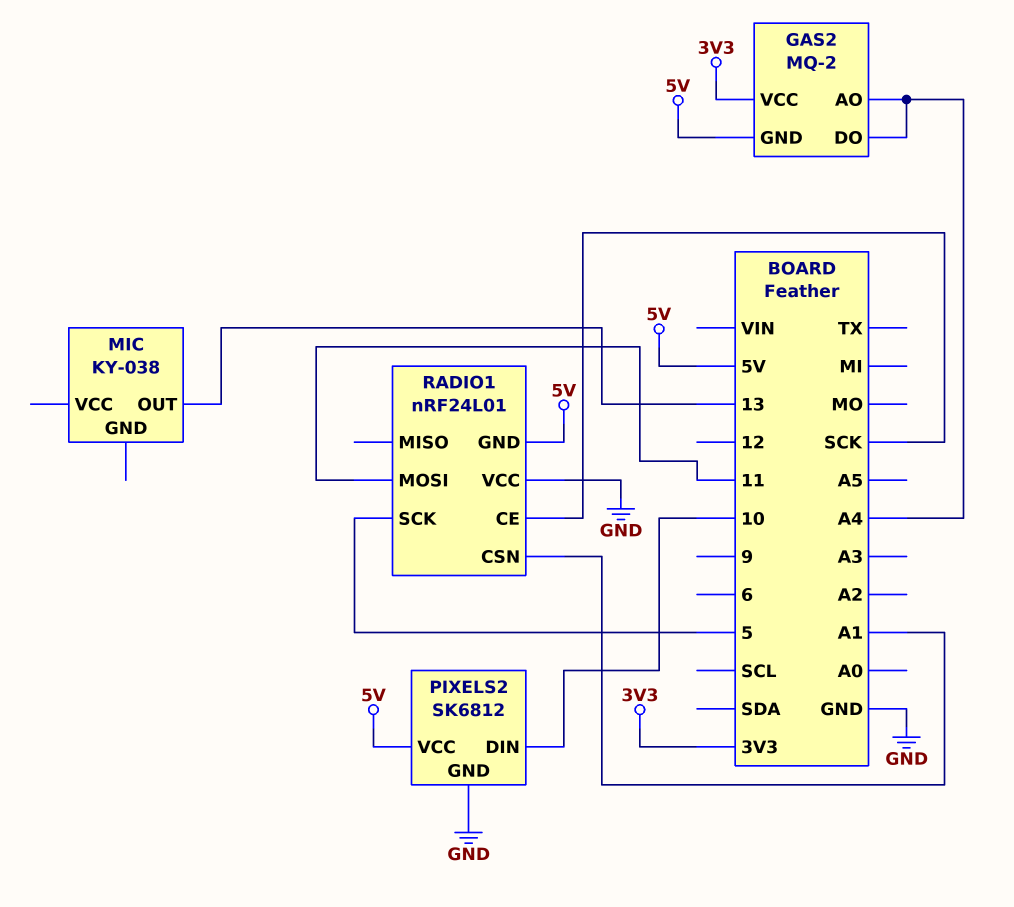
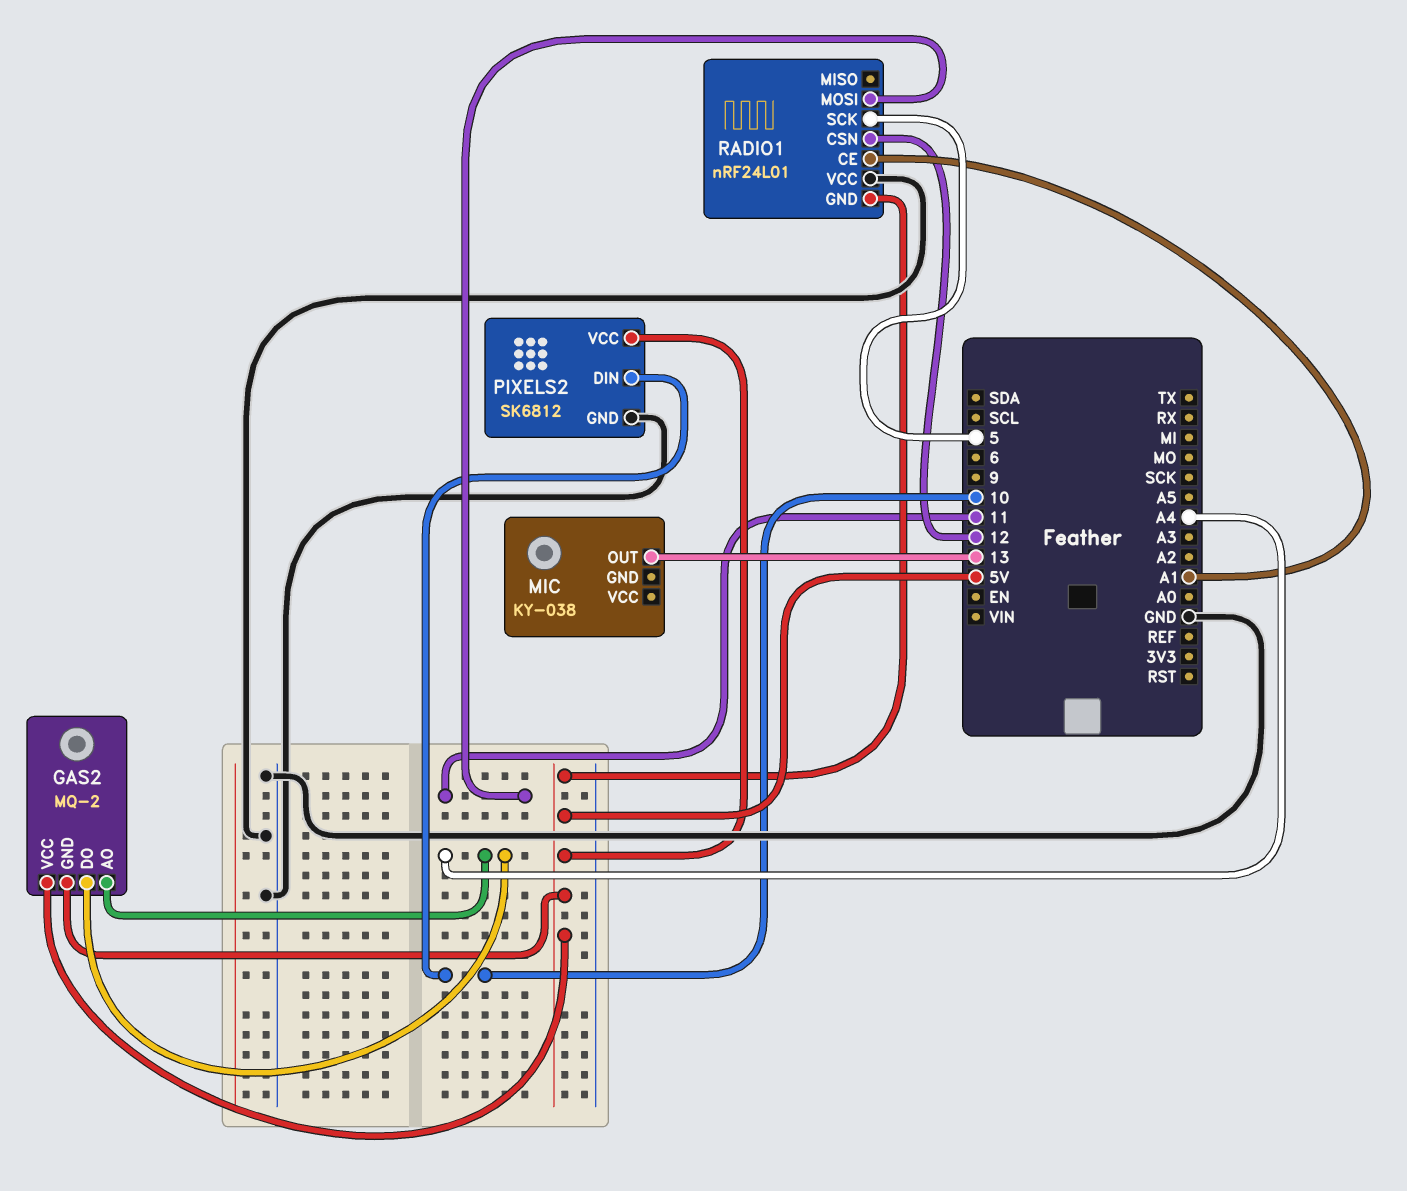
GAS2 pin VCC: 3V3 -> 5V
RADIO1 pin CE: SCK -> A1
RADIO1 pin CSN: A1 -> 12

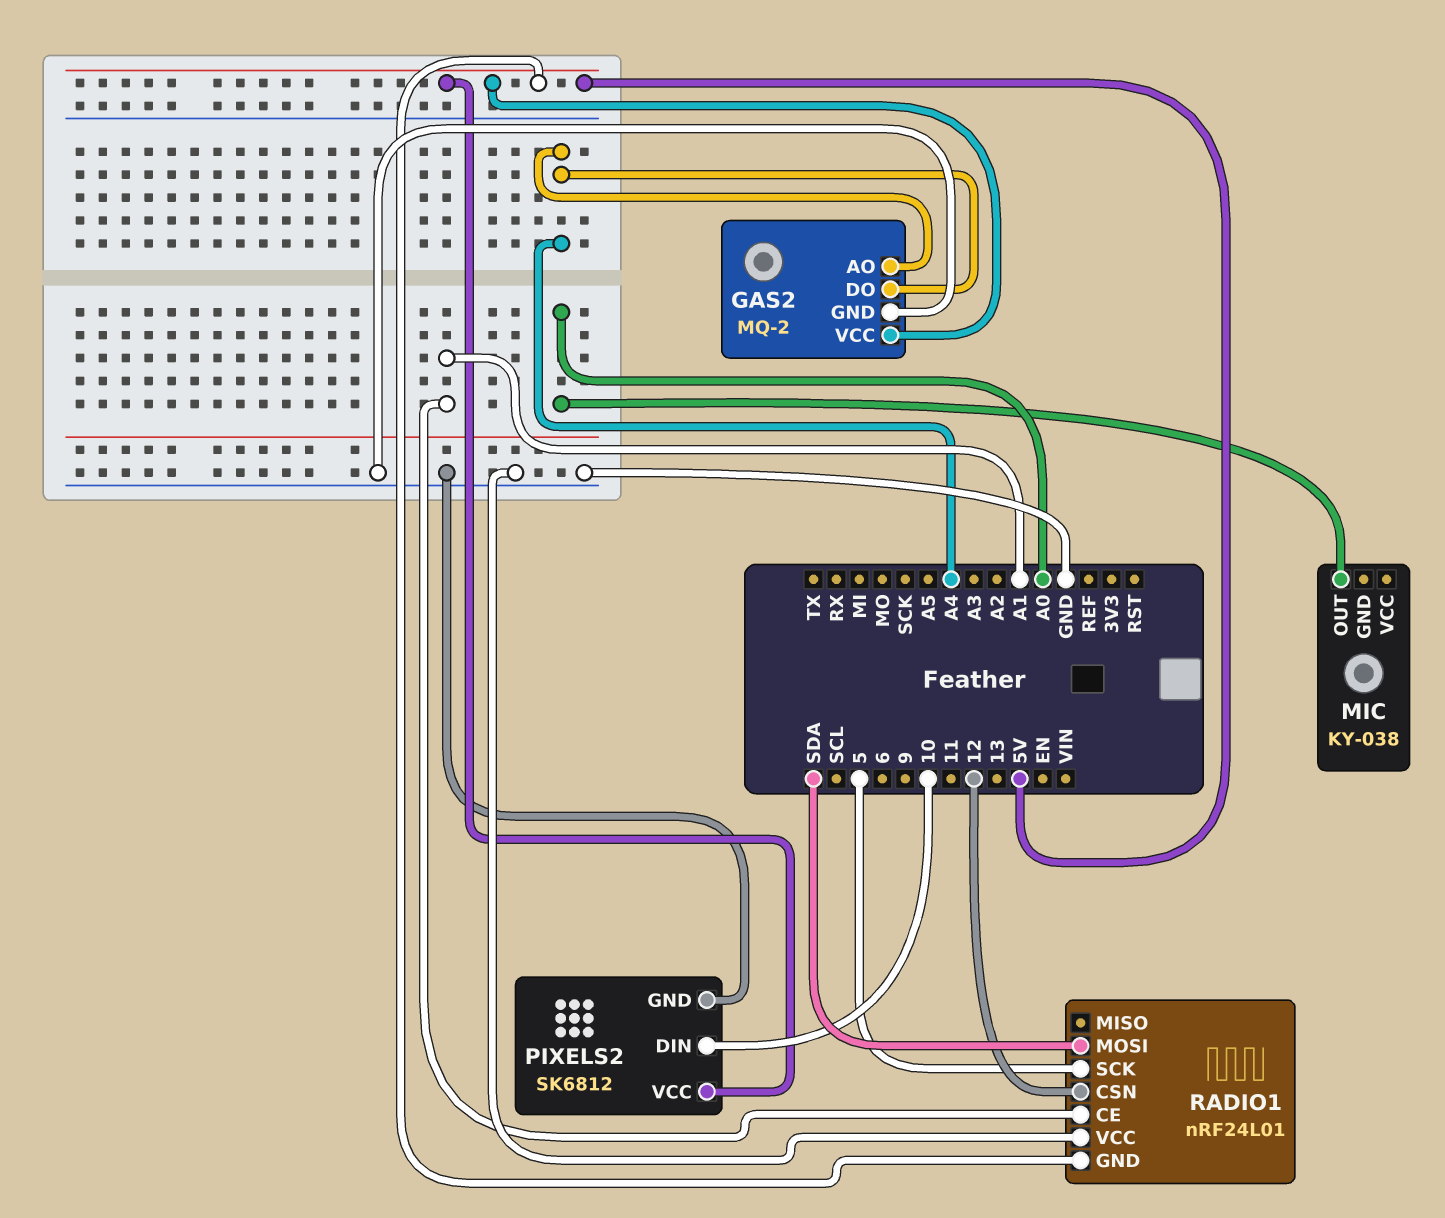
GAS2 pin GND: 5V -> GND
MIC pin OUT: 13 -> A0
RADIO1 pin MOSI: 11 -> SDA

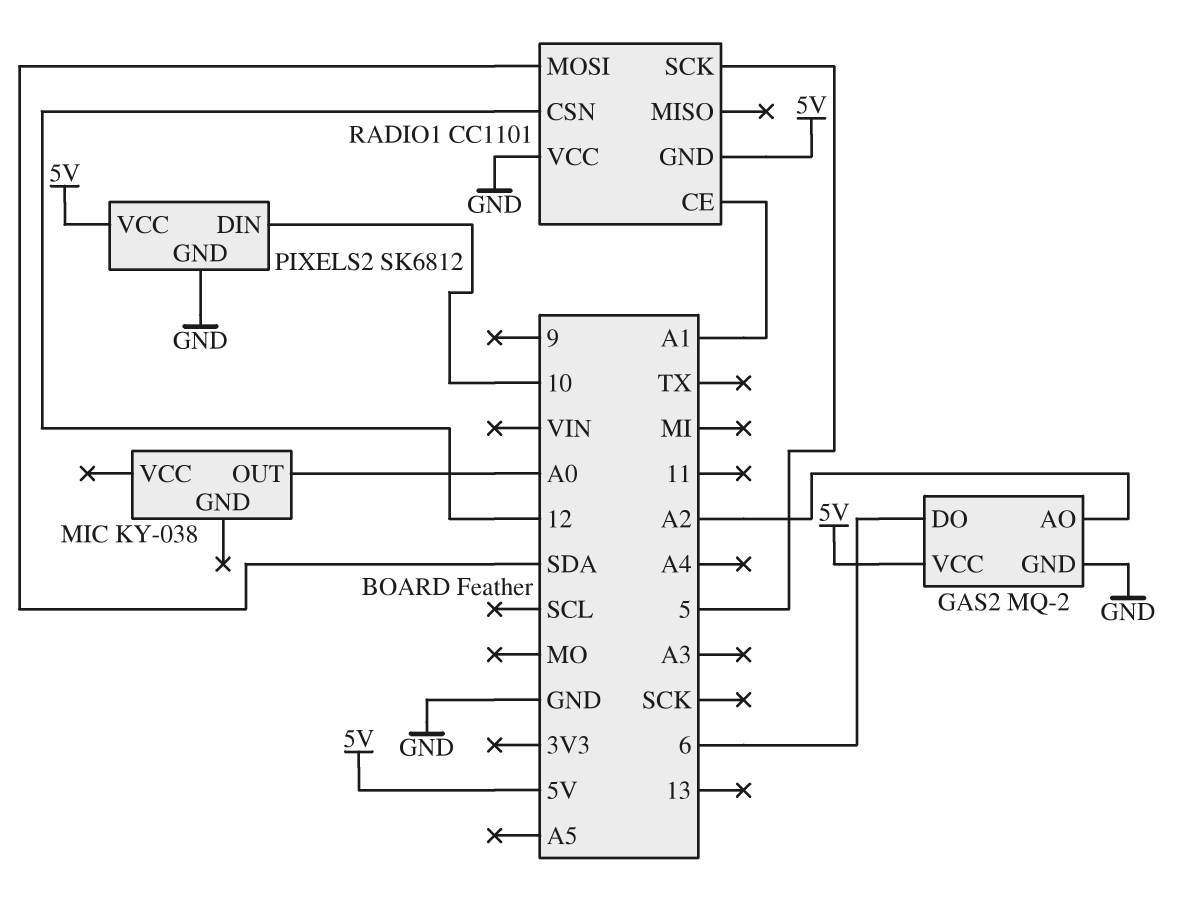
GAS2 pin AO: A4 -> A2
GAS2 pin DO: A4 -> 6
RADIO1: nRF24L01 -> CC1101

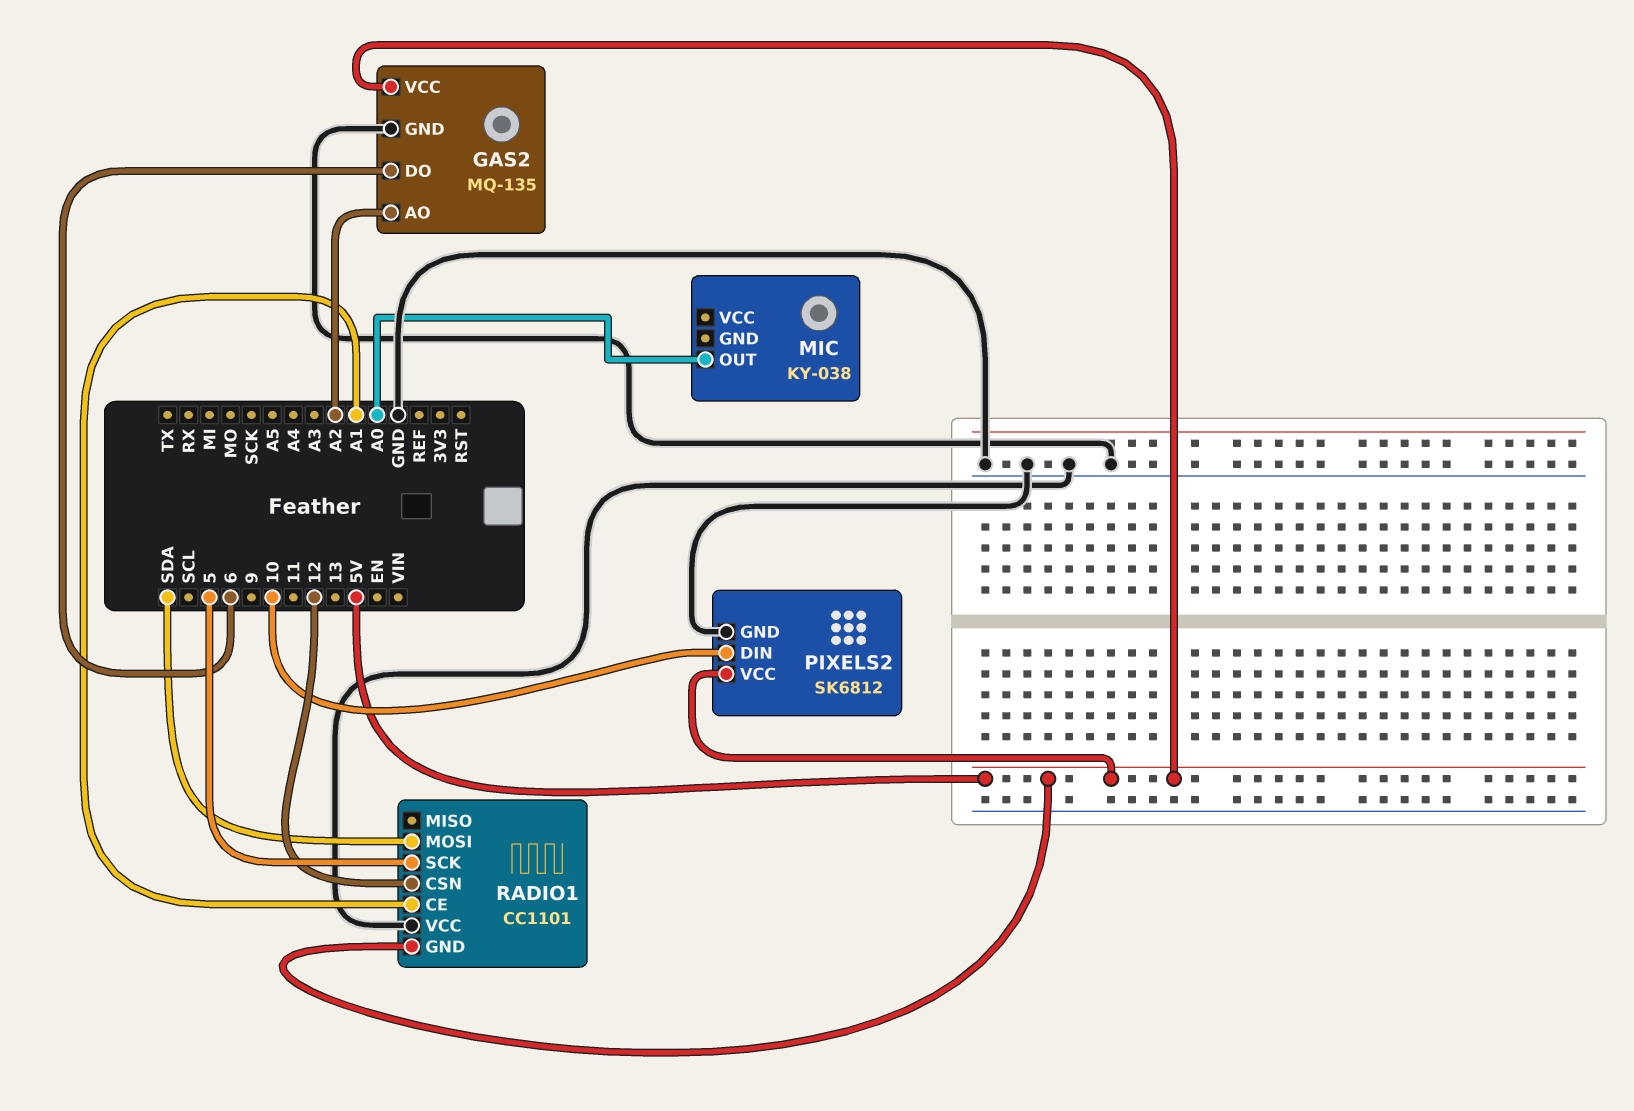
GAS2: MQ-2 -> MQ-135

